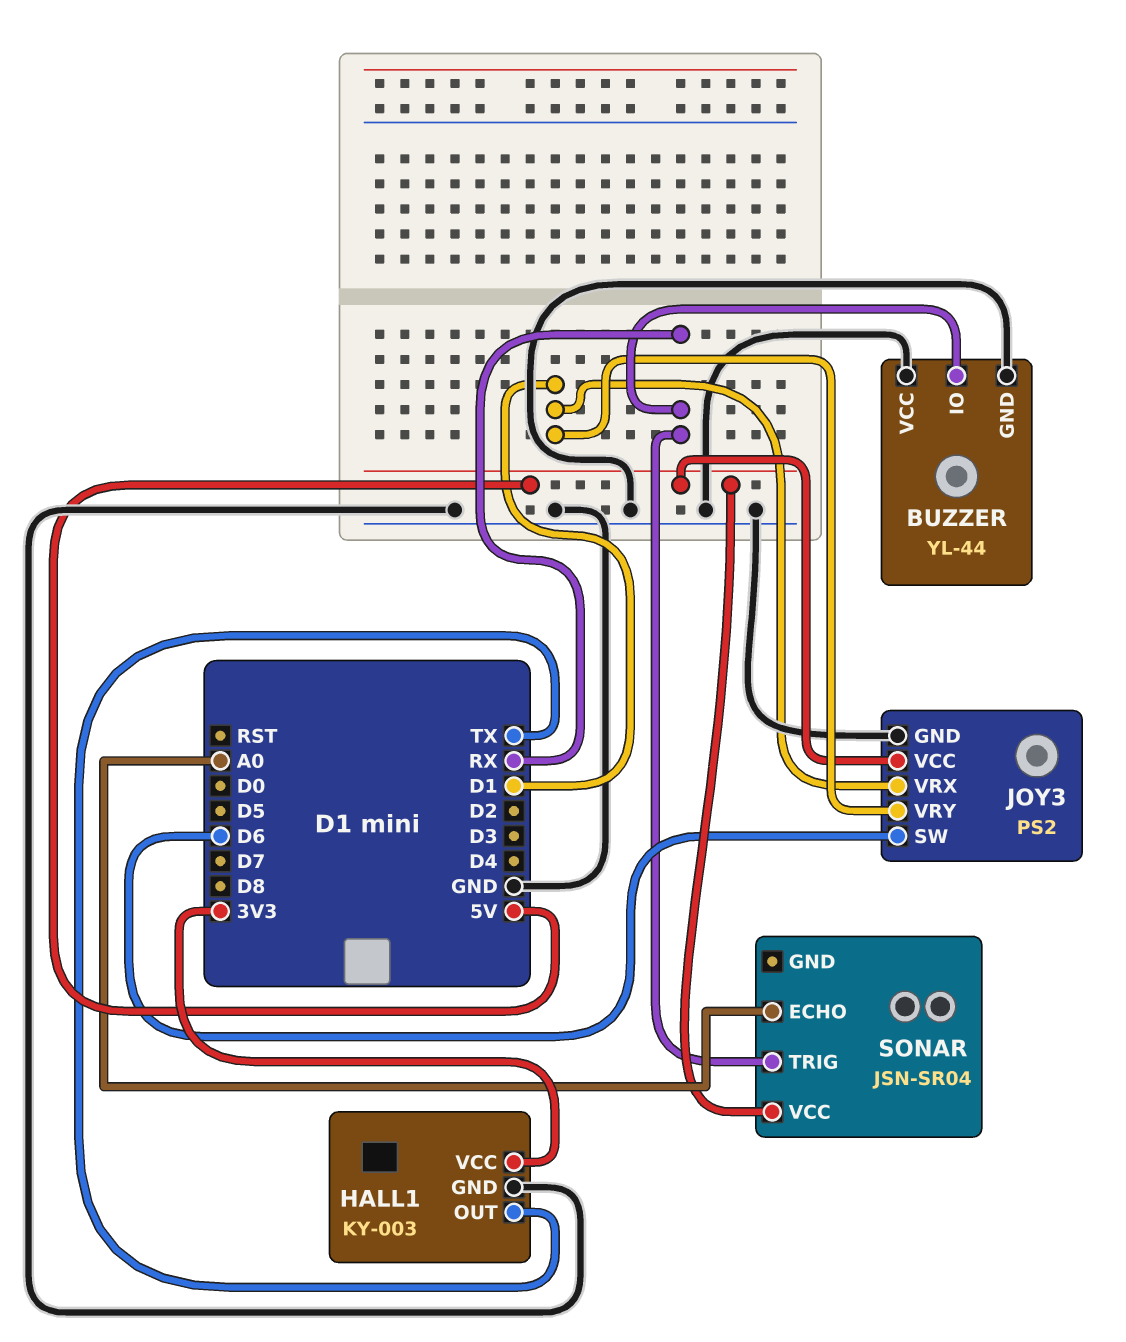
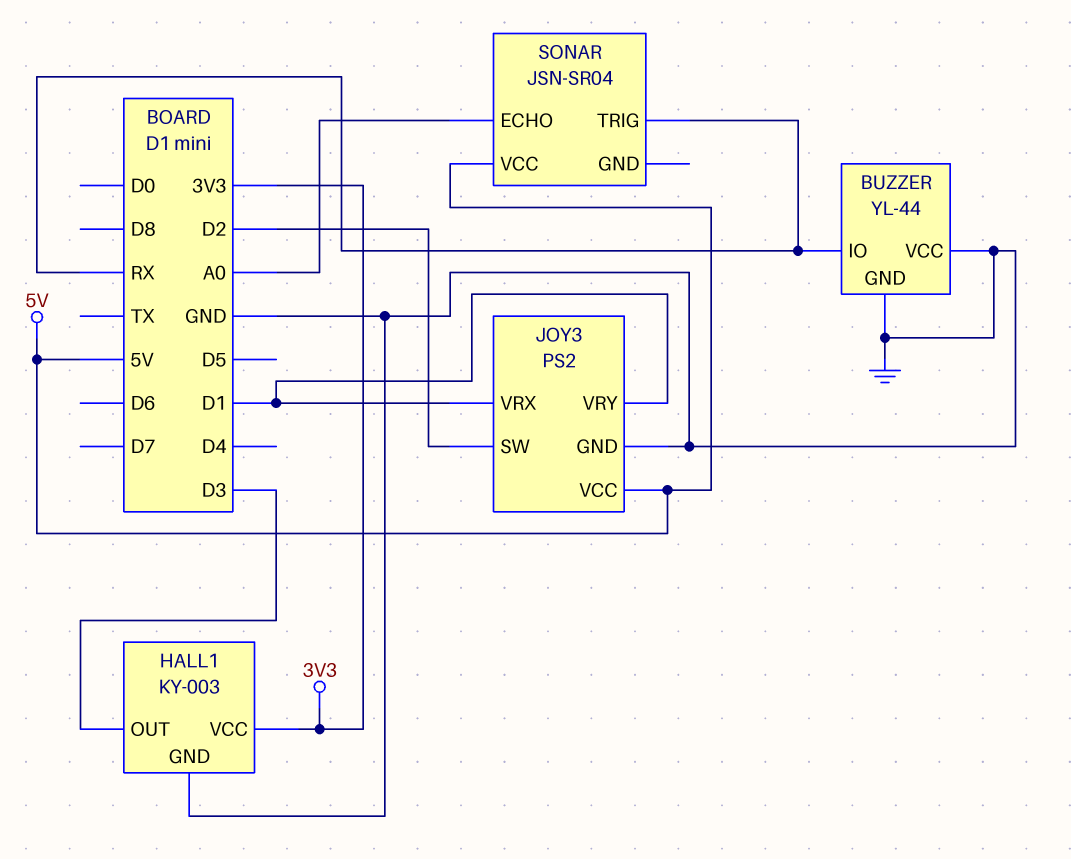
HALL1 pin OUT: TX -> D3
JOY3 pin SW: D6 -> D2

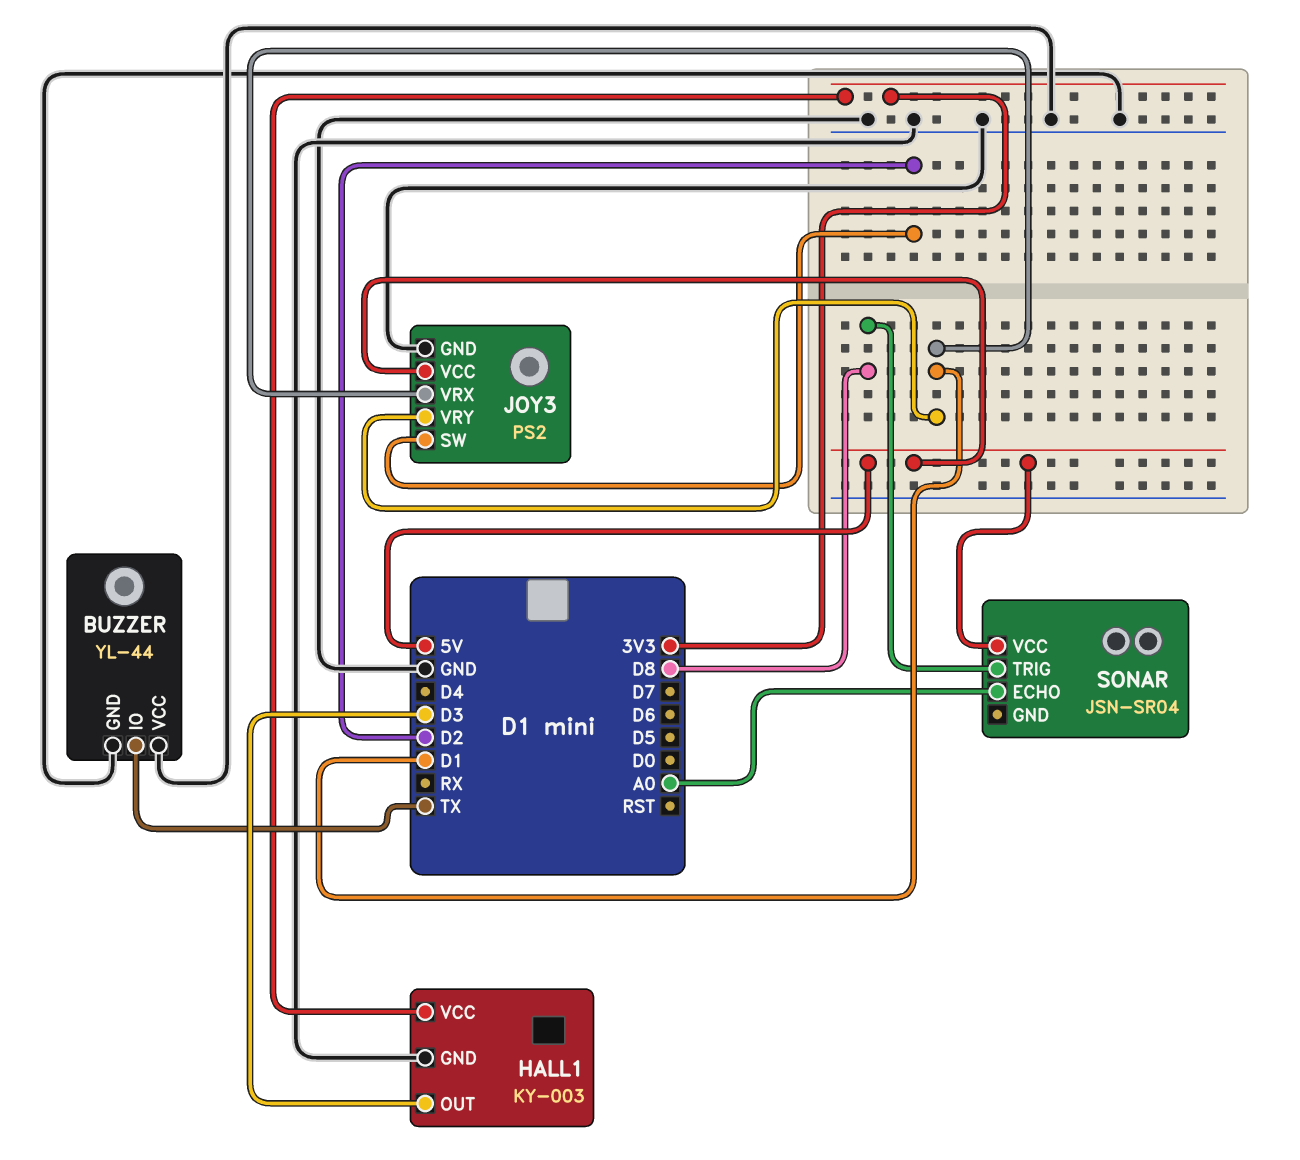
BUZZER pin IO: RX -> TX
SONAR pin TRIG: RX -> D8

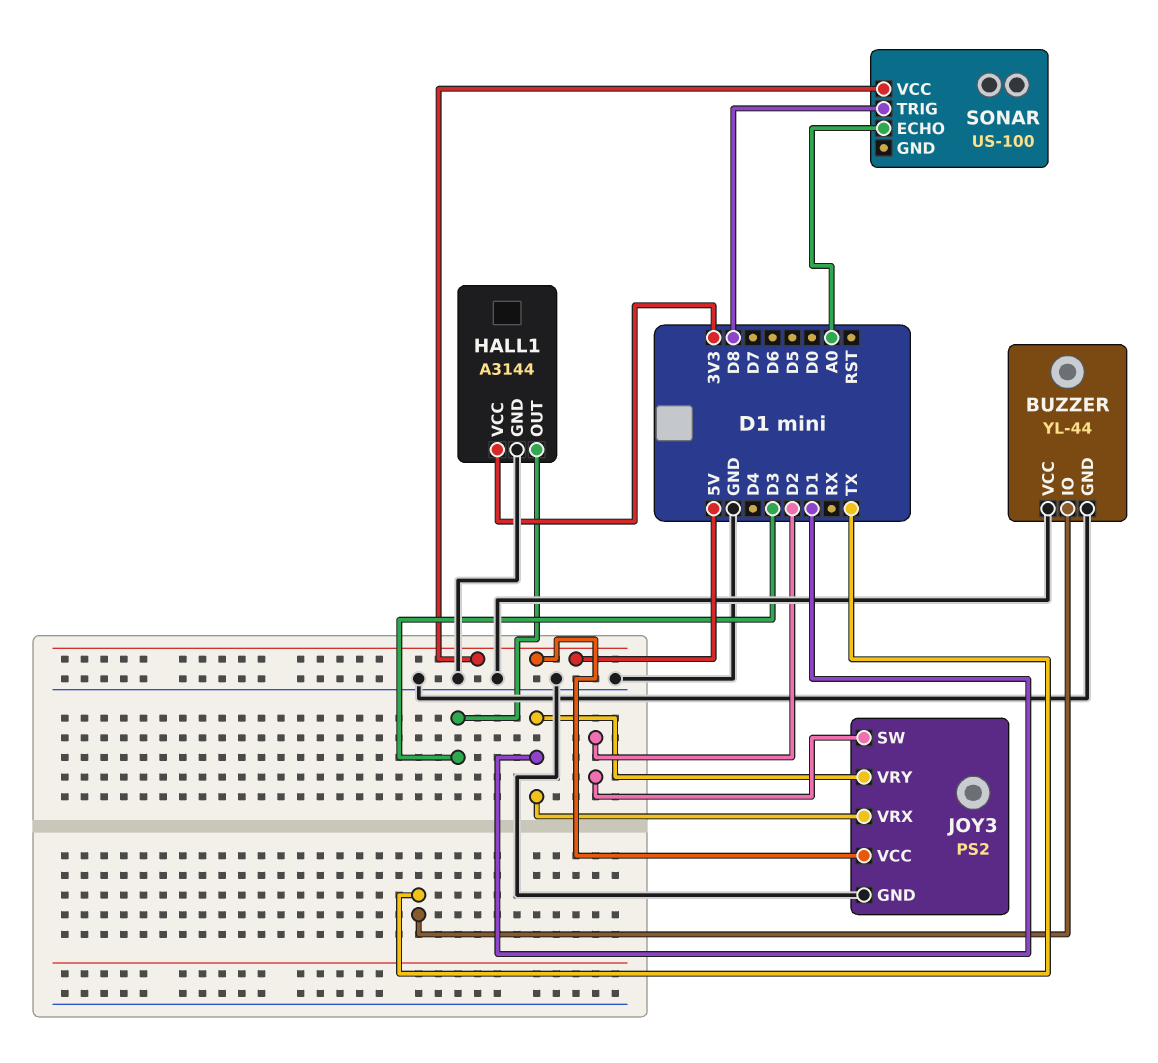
HALL1: KY-003 -> A3144
SONAR: JSN-SR04 -> US-100

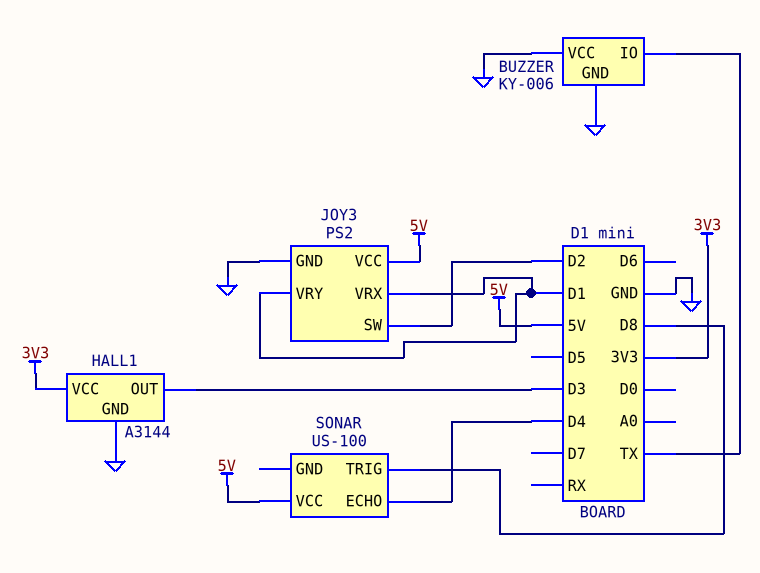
BUZZER: YL-44 -> KY-006
SONAR pin ECHO: A0 -> D4

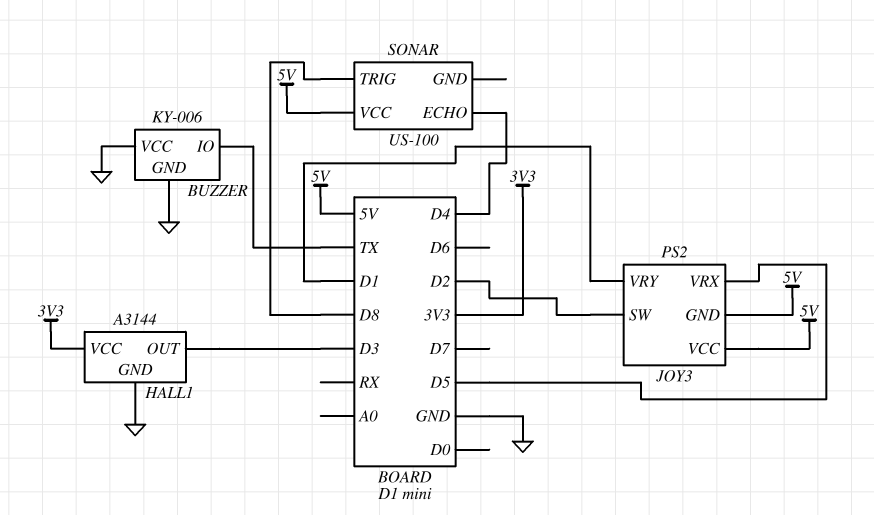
JOY3 pin GND: GND -> 5V
JOY3 pin VRX: D1 -> D5

